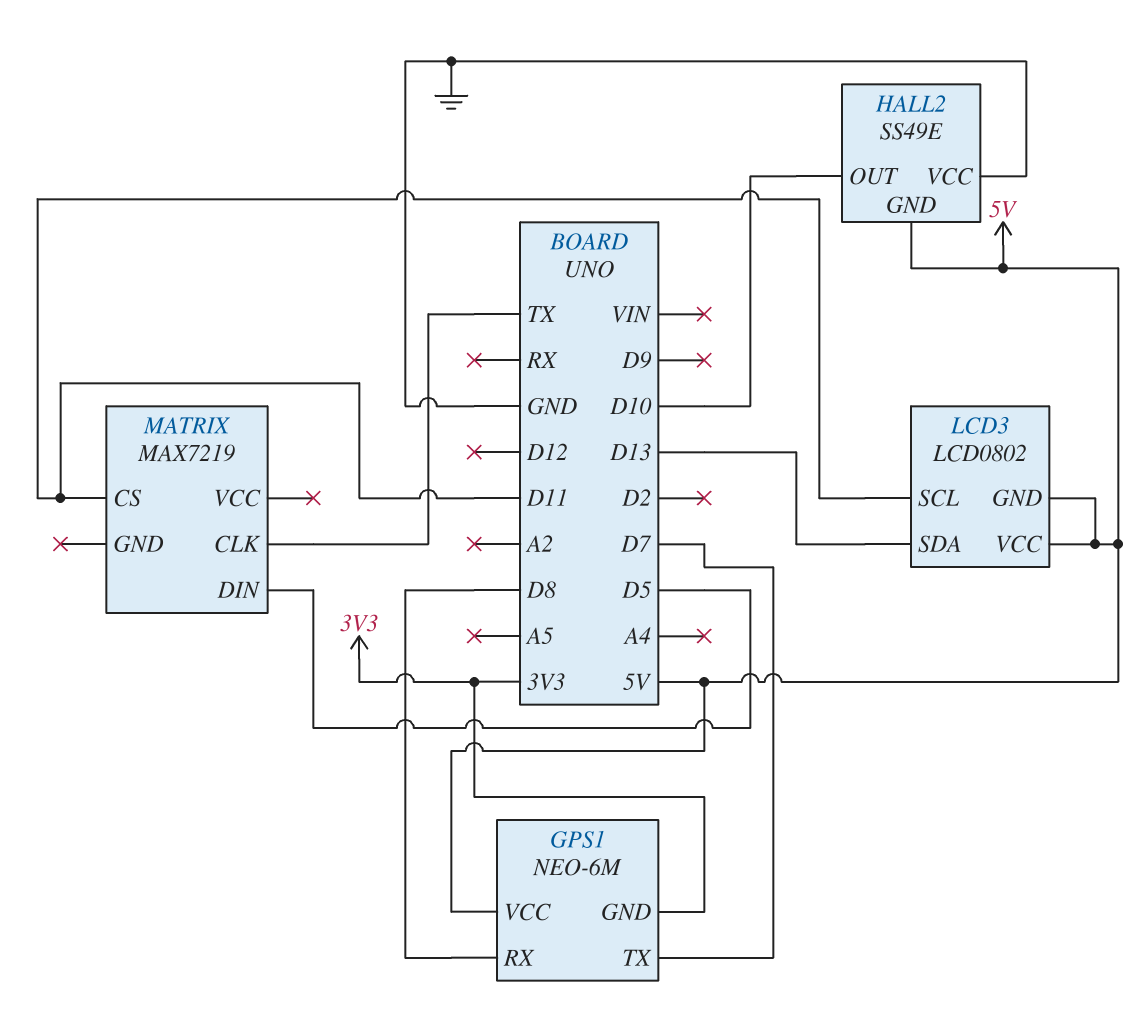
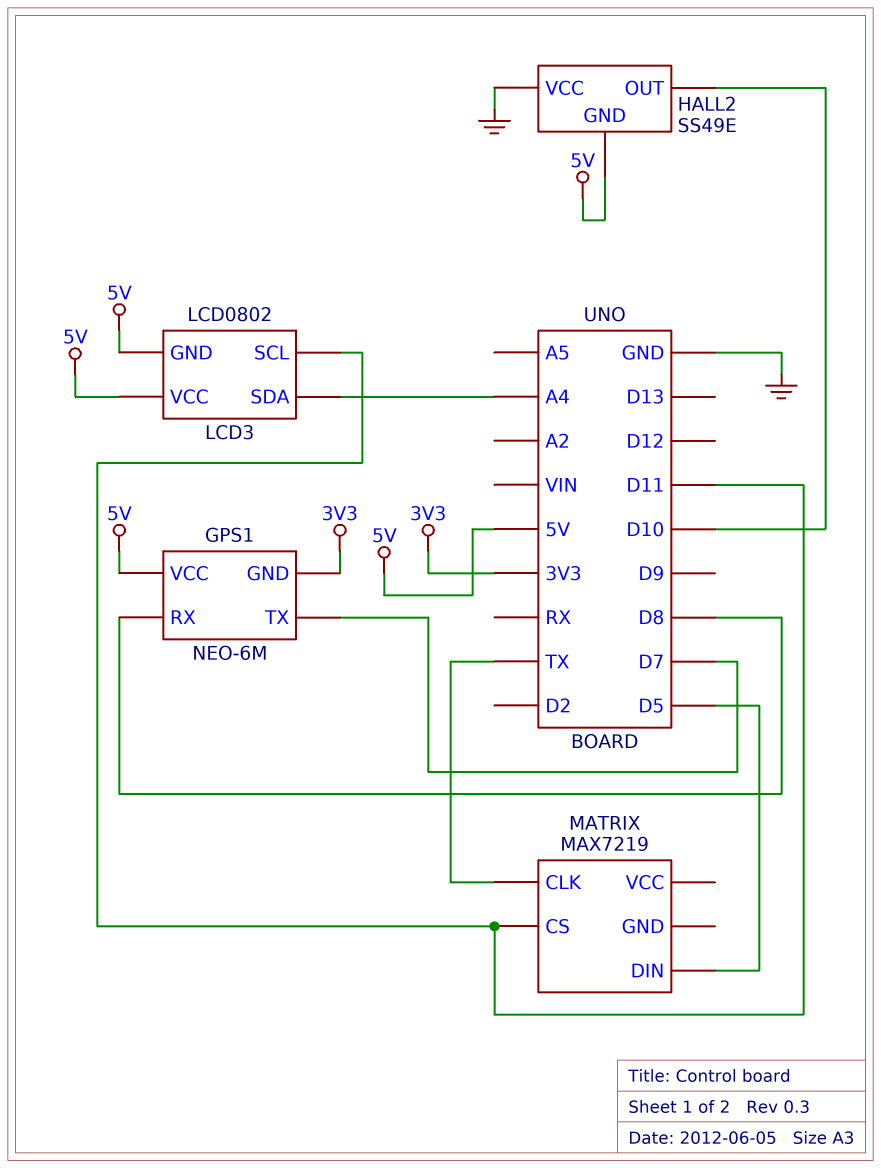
LCD3 pin SDA: D13 -> A4

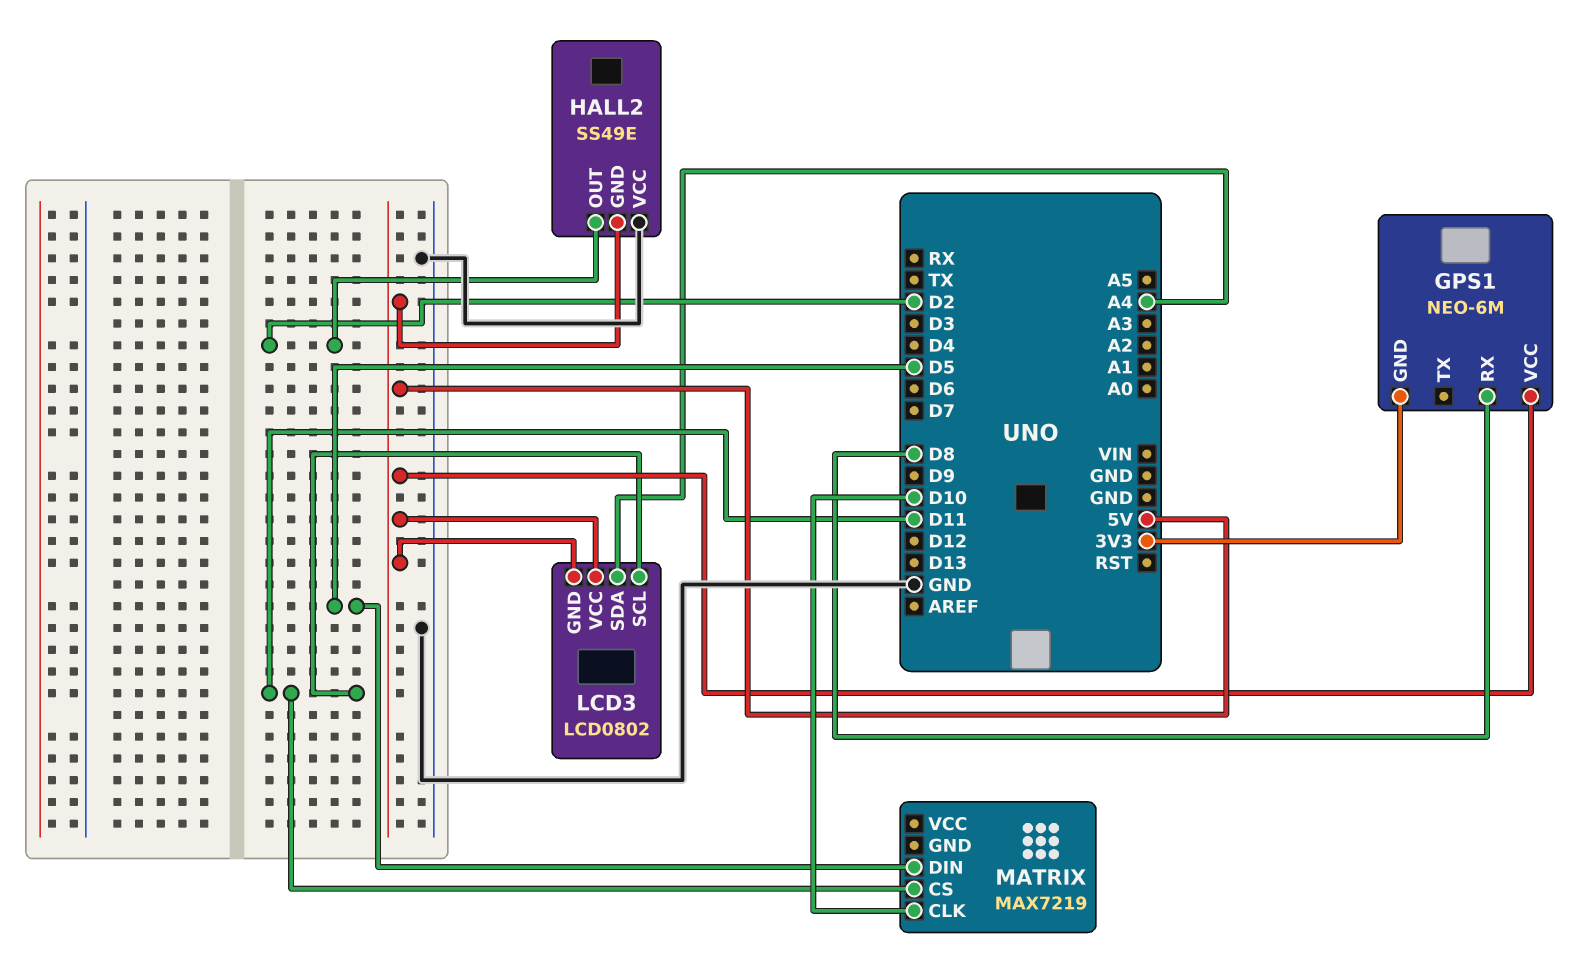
GPS1 pin TX: D7 -> none
HALL2 pin OUT: D10 -> D2
MATRIX pin CLK: TX -> D10

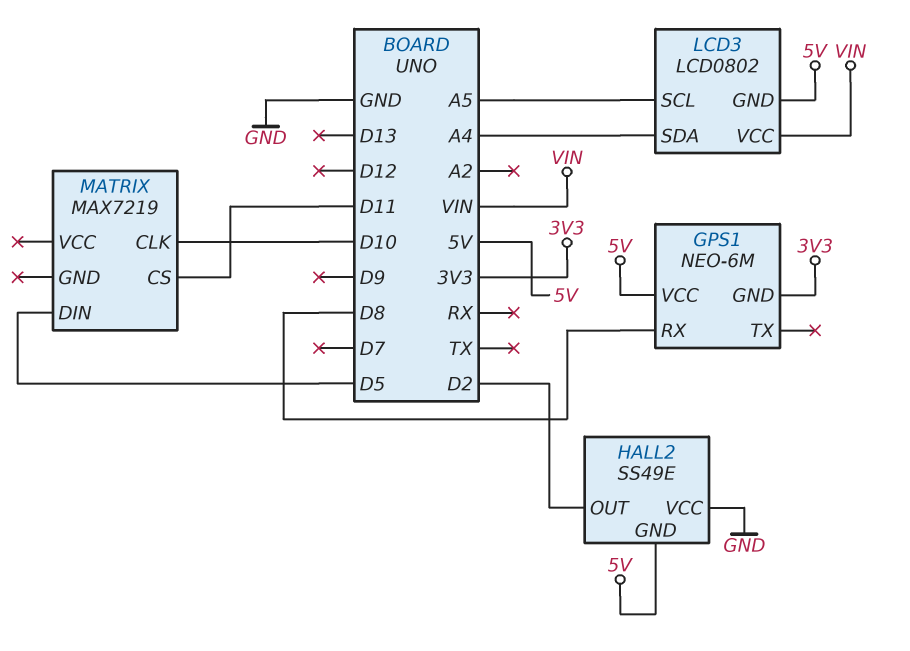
LCD3 pin SCL: D11 -> A5
LCD3 pin VCC: 5V -> VIN

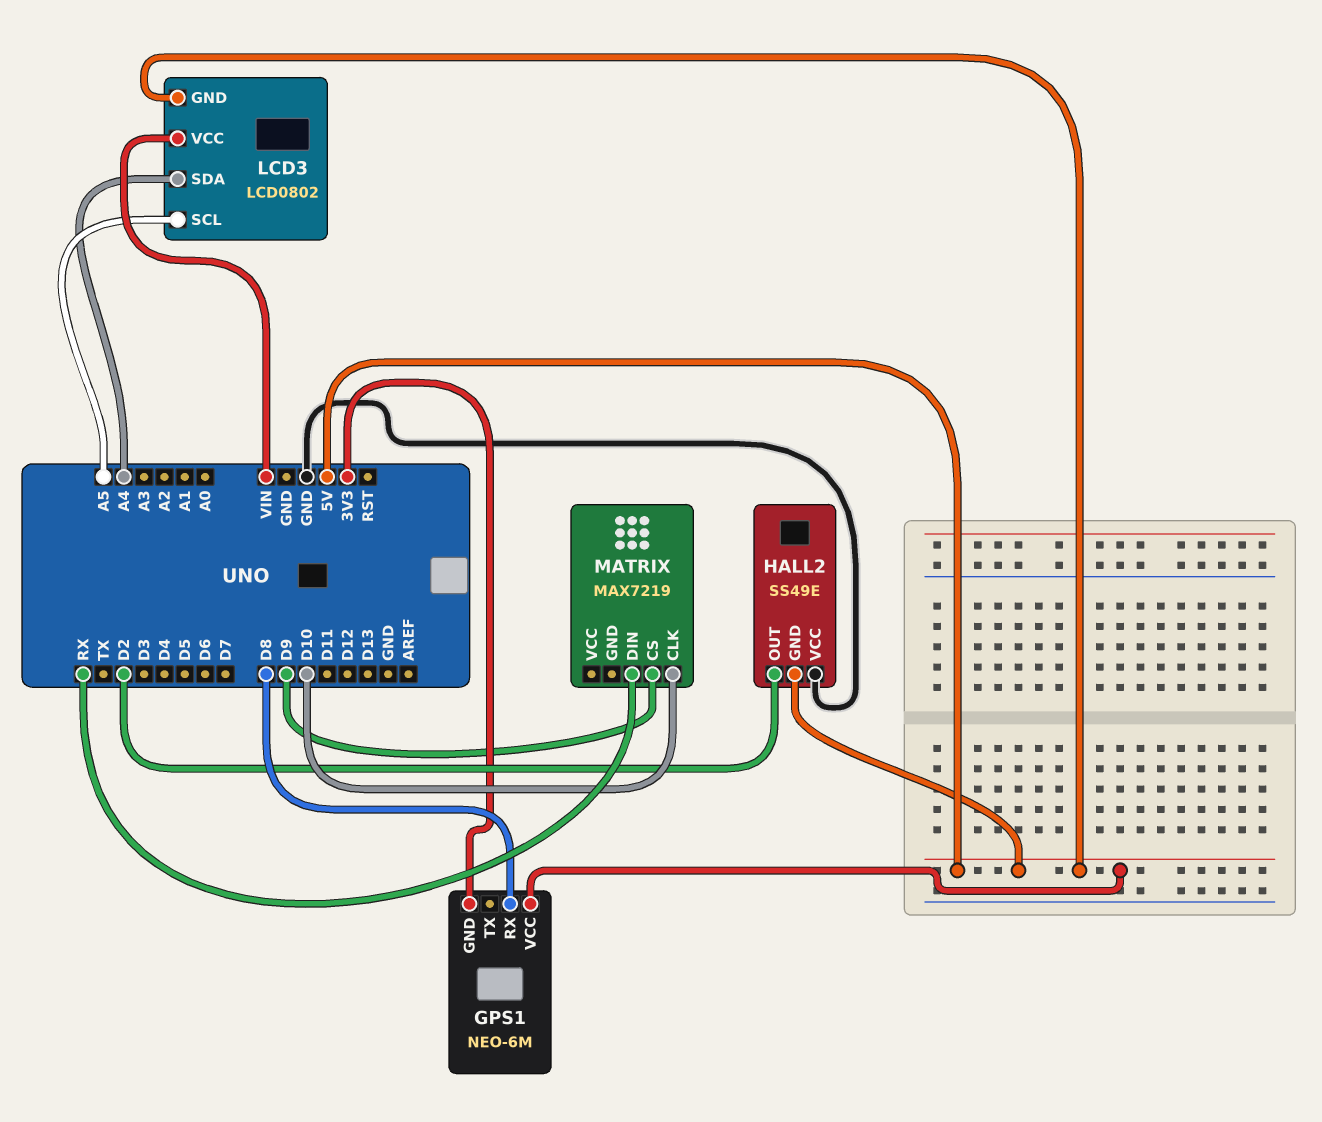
MATRIX pin CS: D11 -> D9
MATRIX pin DIN: D5 -> RX

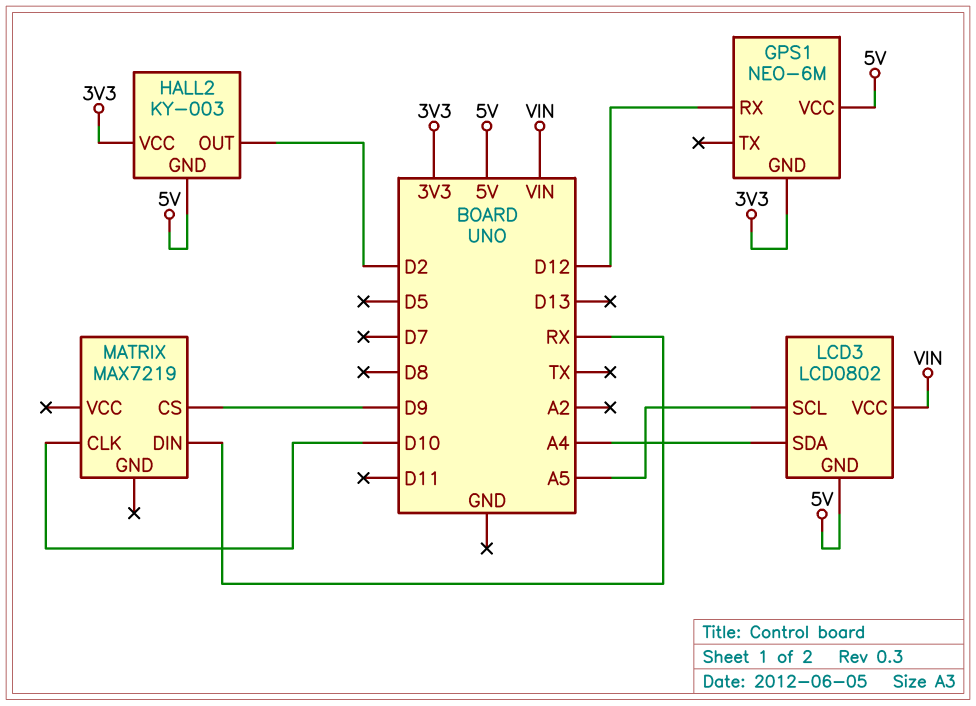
GPS1 pin RX: D8 -> D12
HALL2: SS49E -> KY-003
HALL2 pin VCC: GND -> 3V3

